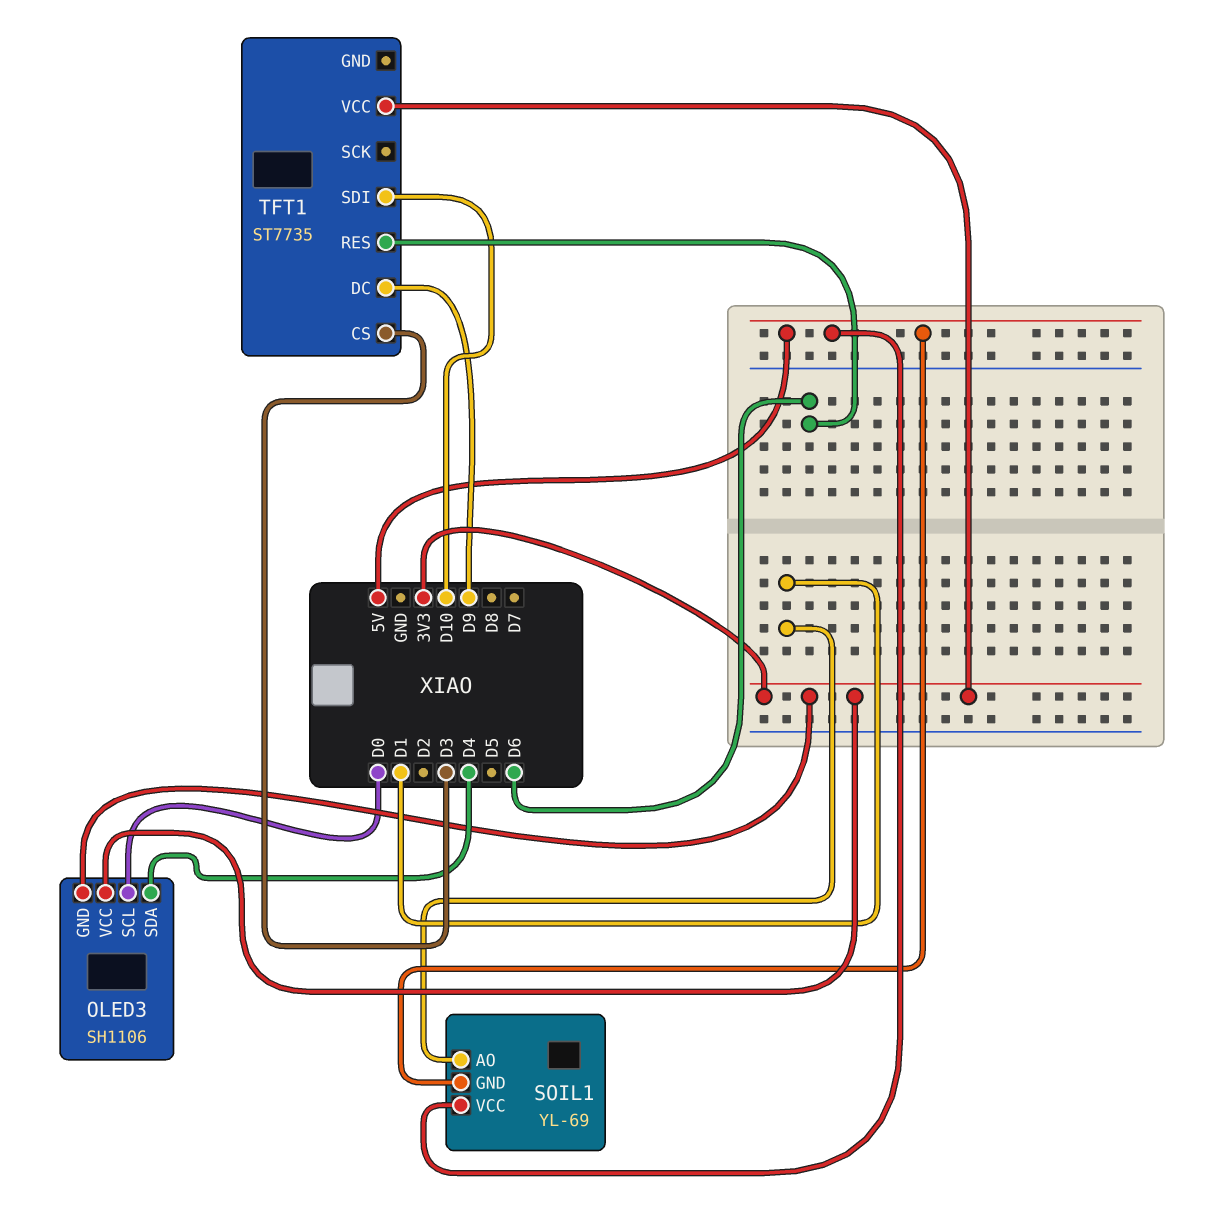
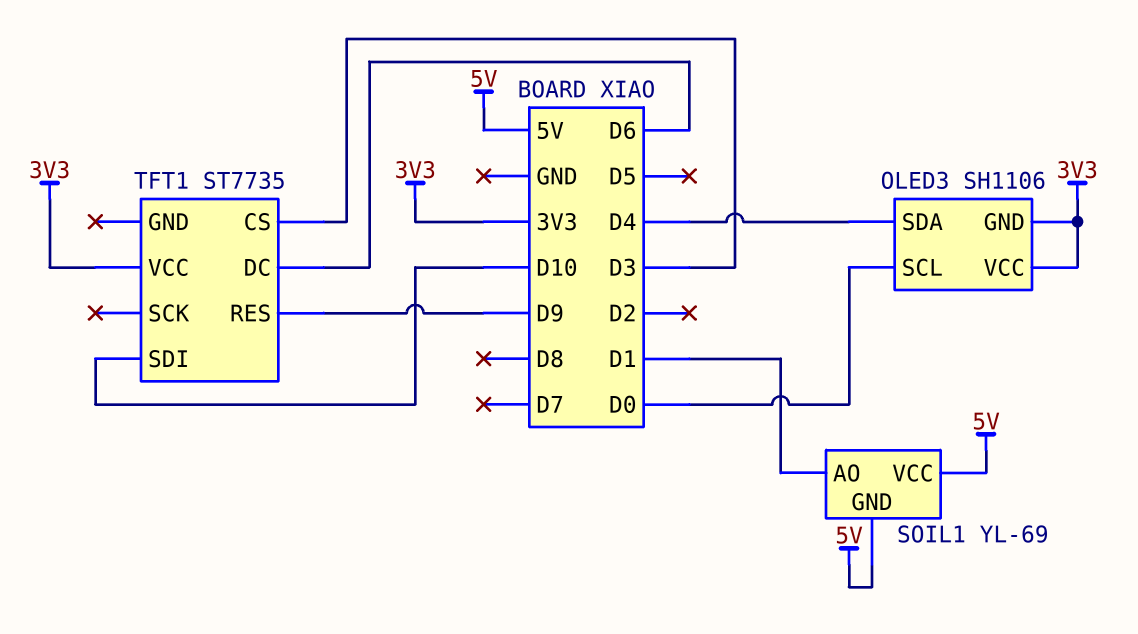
TFT1 pin DC: D9 -> D6
TFT1 pin RES: D6 -> D9

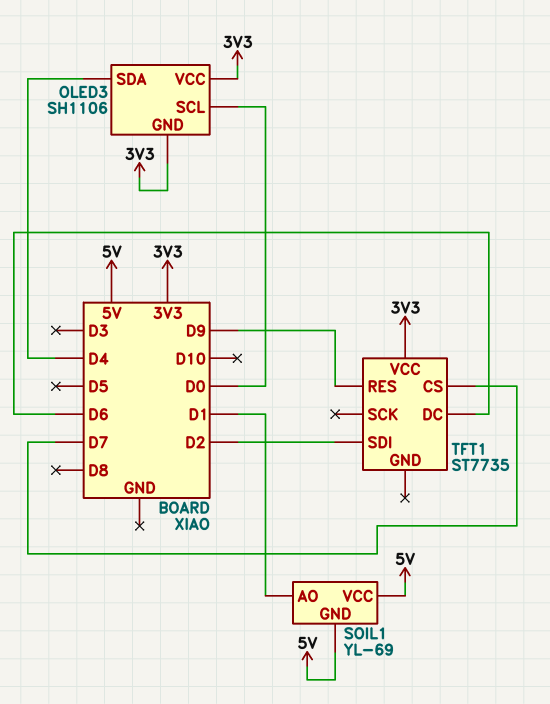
TFT1 pin CS: D3 -> D7
TFT1 pin SDI: D10 -> D2

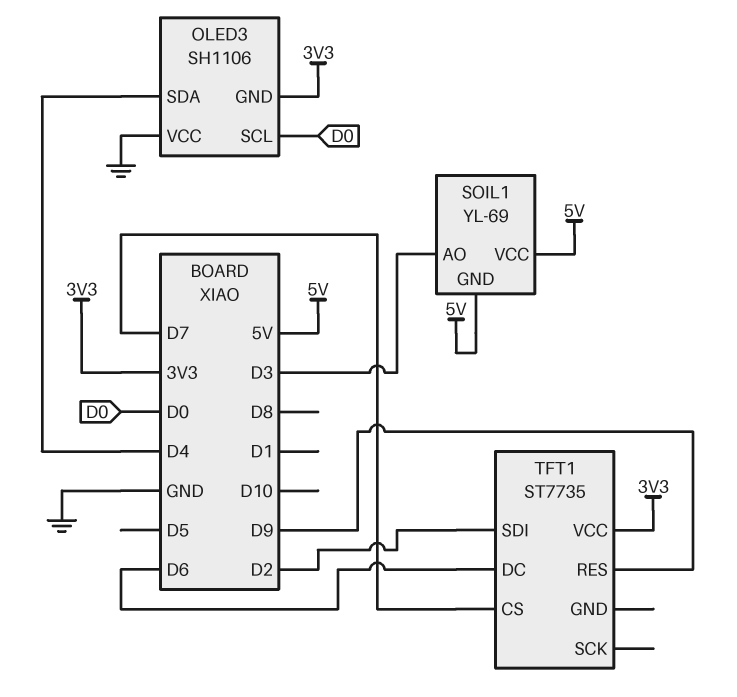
OLED3 pin VCC: 3V3 -> GND
SOIL1 pin AO: D1 -> D3

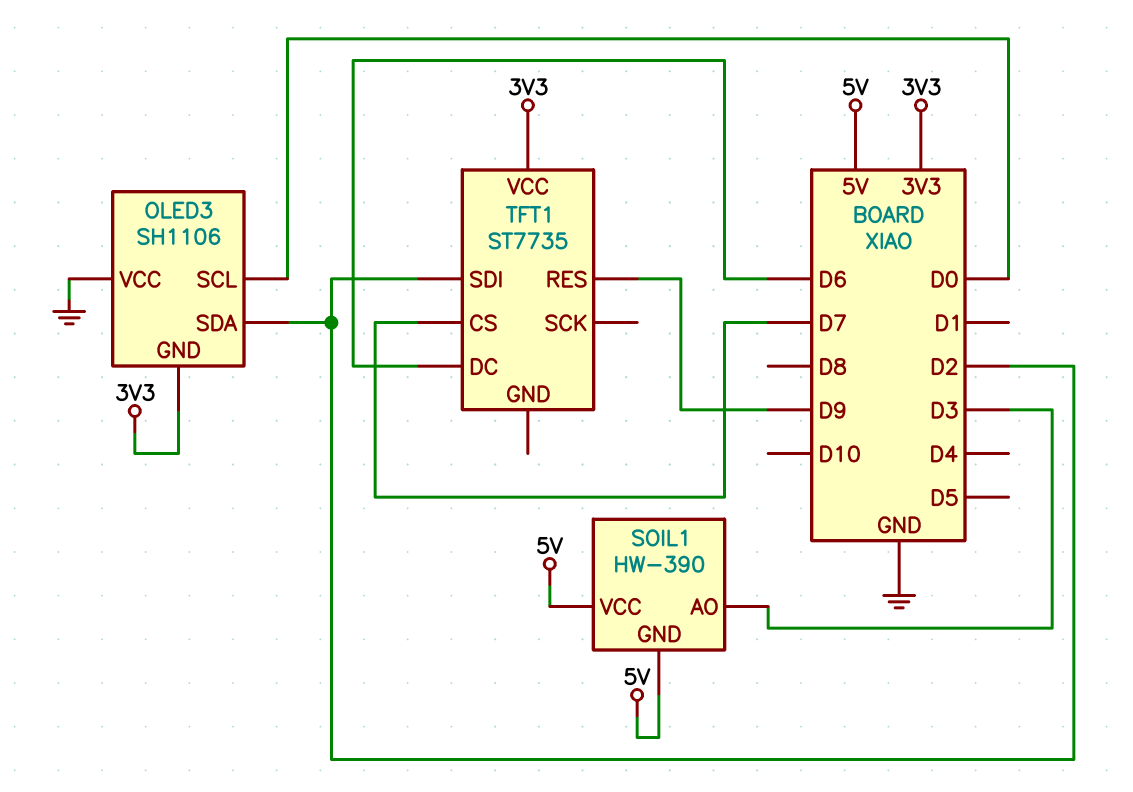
OLED3 pin SDA: D4 -> D2
SOIL1: YL-69 -> HW-390

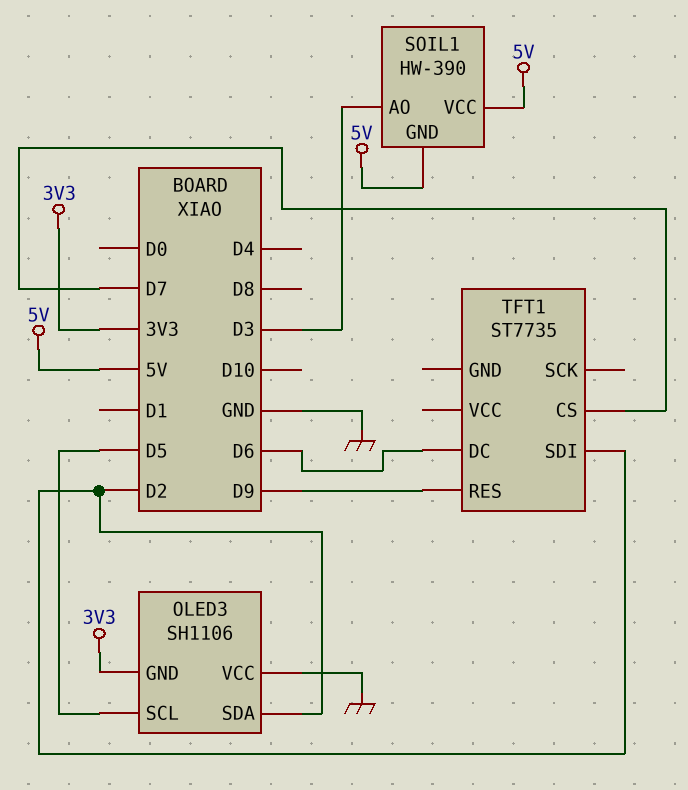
OLED3 pin SCL: D0 -> D5
TFT1 pin VCC: 3V3 -> none

